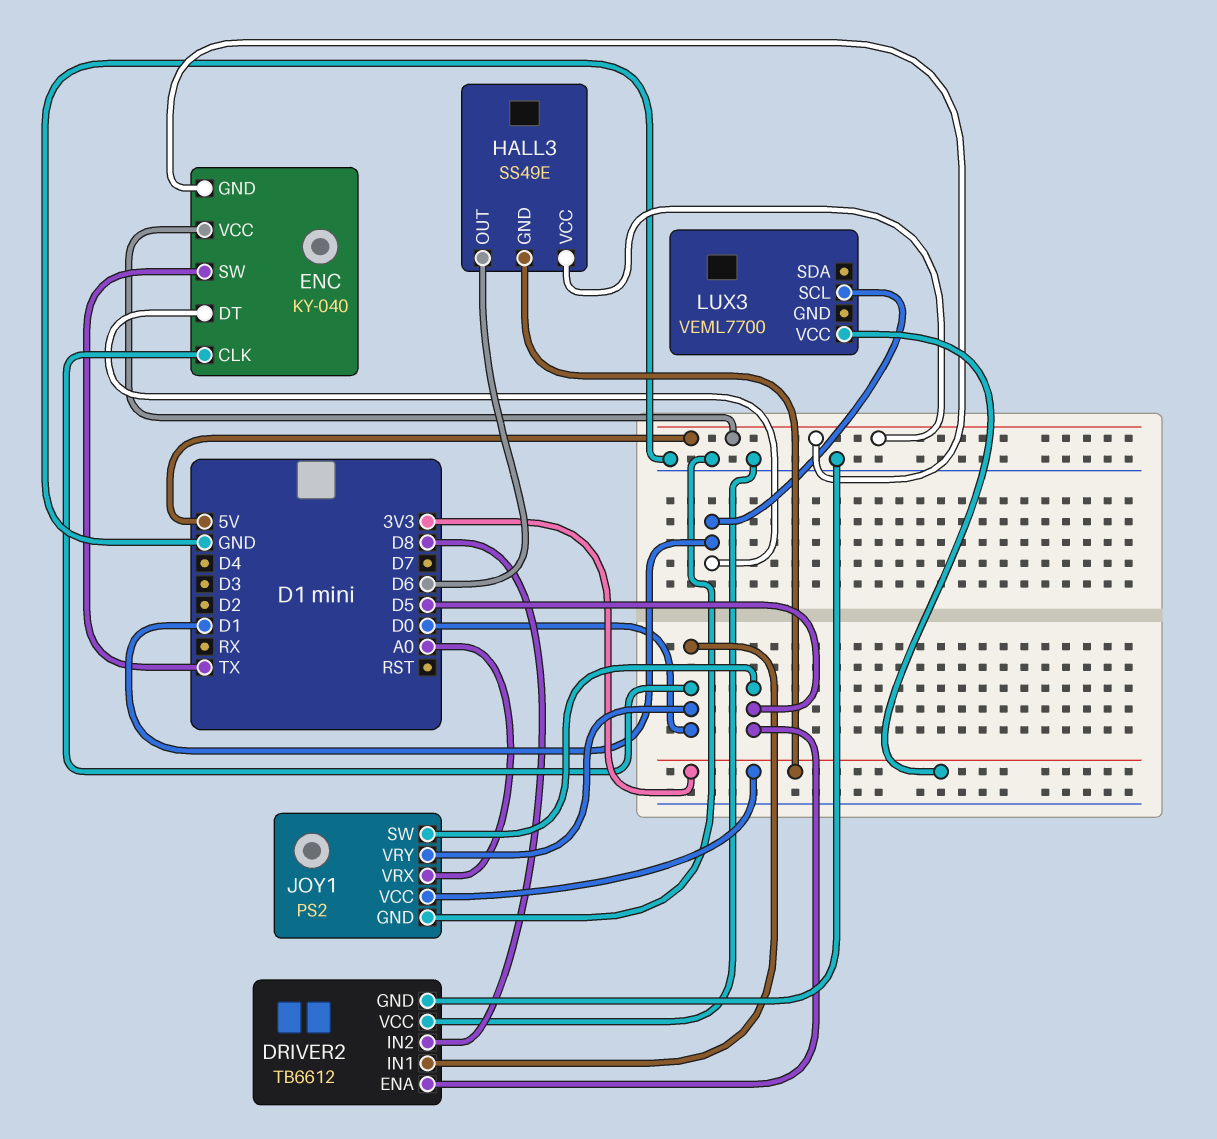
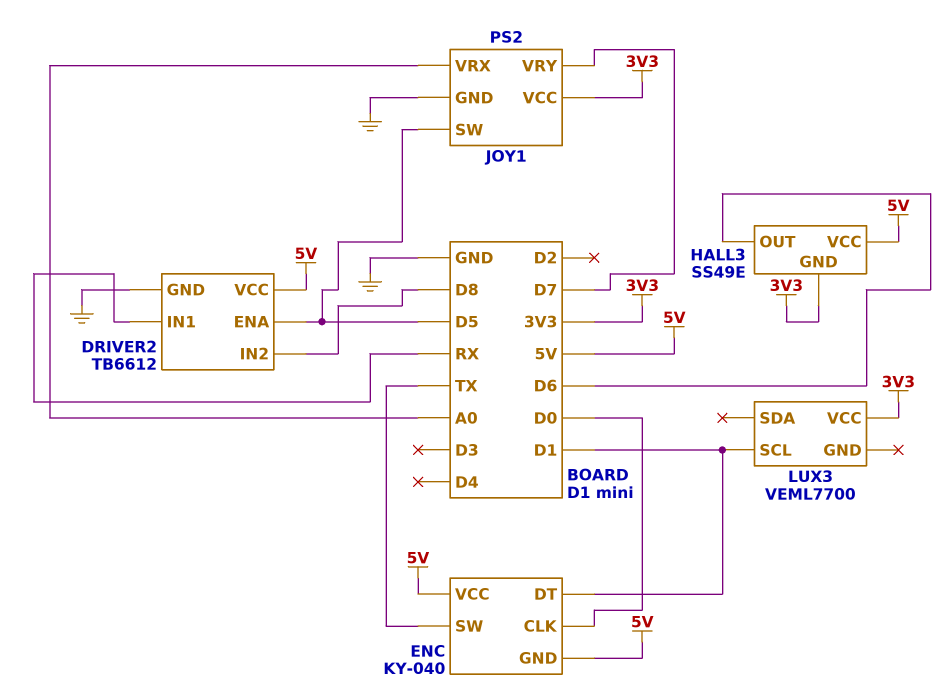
DRIVER2 pin IN1: D0 -> RX
DRIVER2 pin VCC: GND -> 5V
JOY1 pin VRY: D0 -> D7

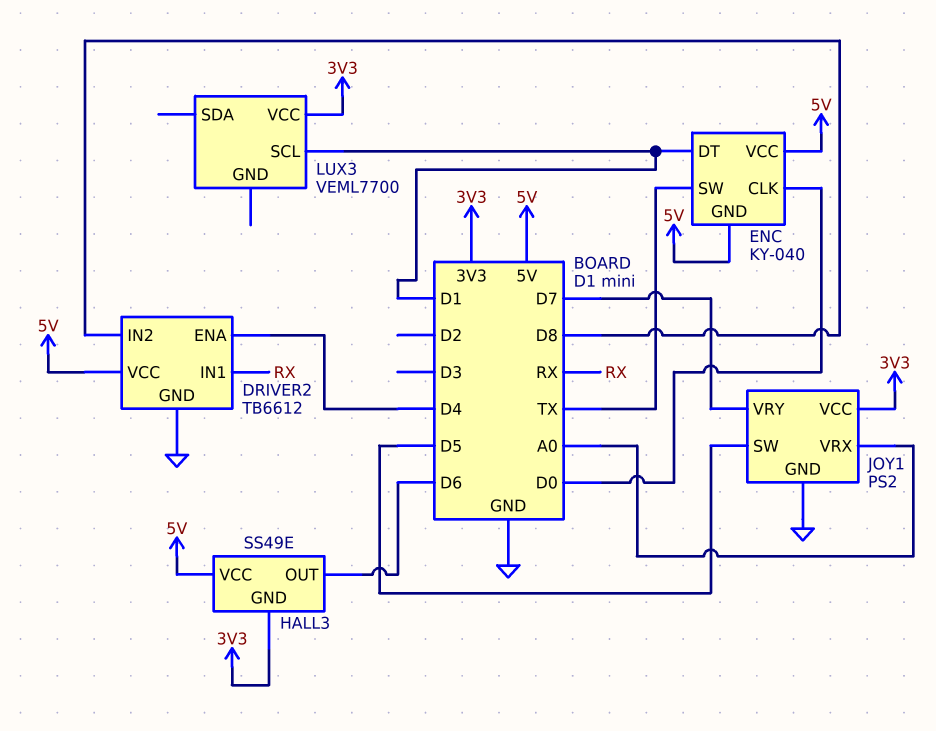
DRIVER2 pin ENA: D5 -> D4

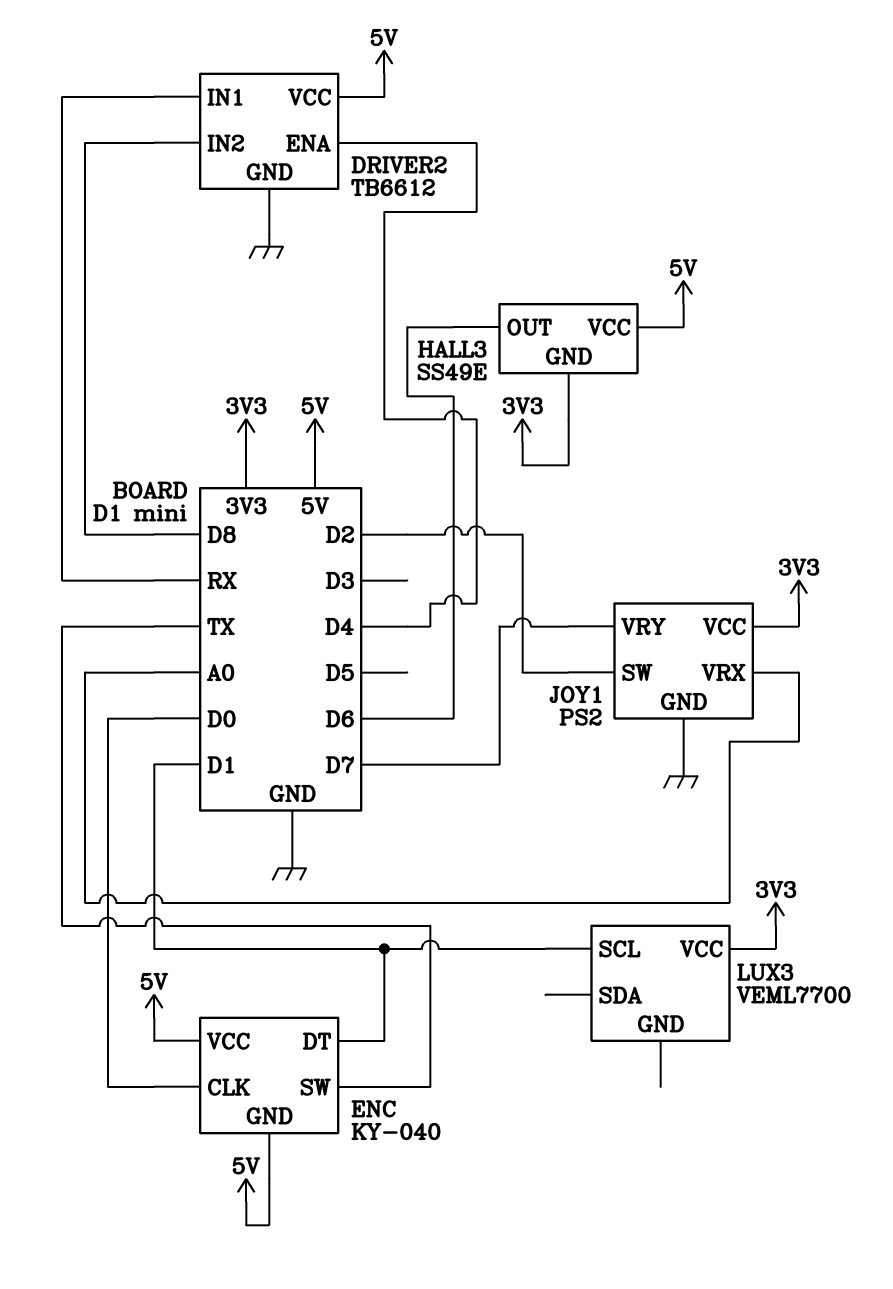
JOY1 pin SW: D5 -> D2

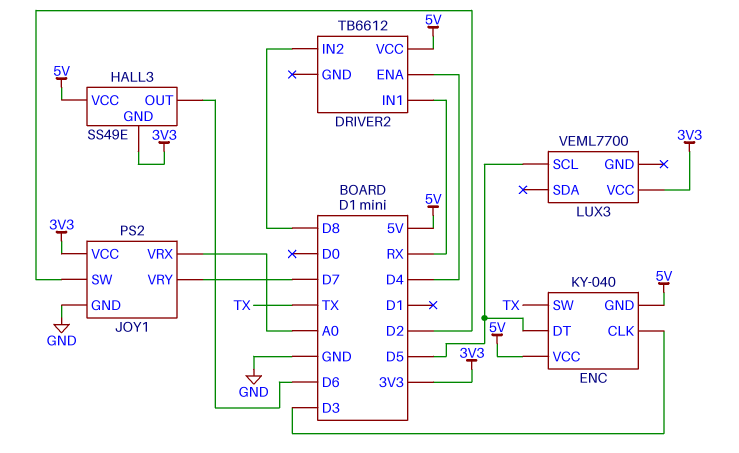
DRIVER2 pin GND: GND -> none
ENC pin CLK: D0 -> D3
ENC pin DT: D1 -> D5
LUX3 pin SCL: D1 -> D5

